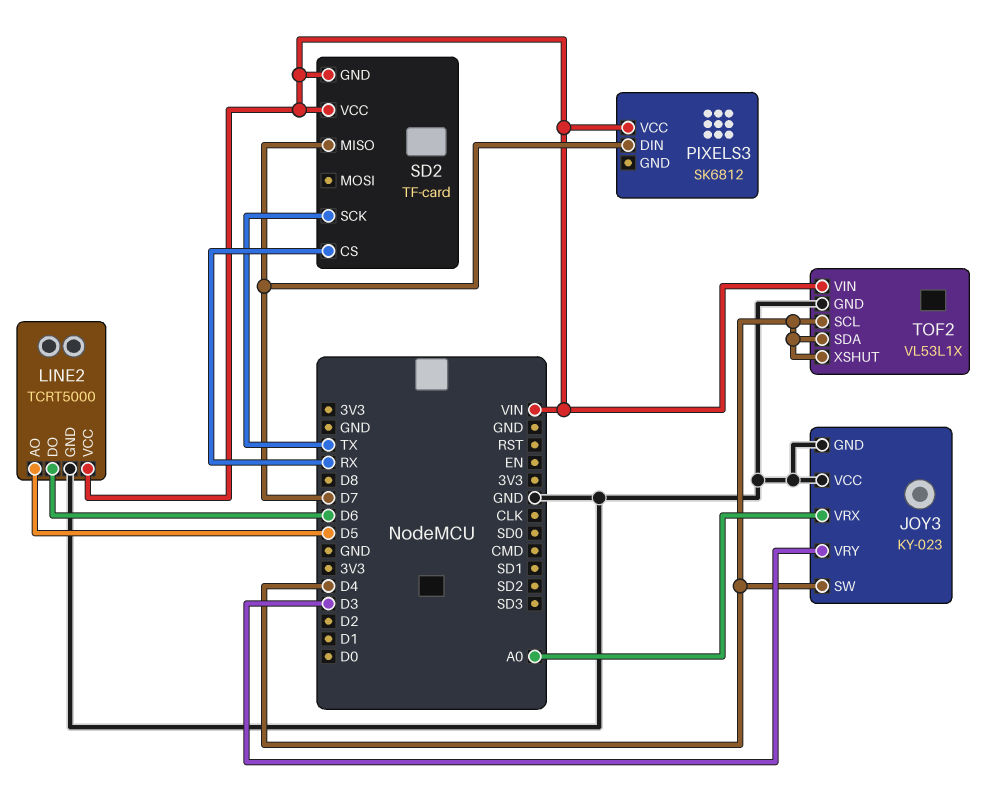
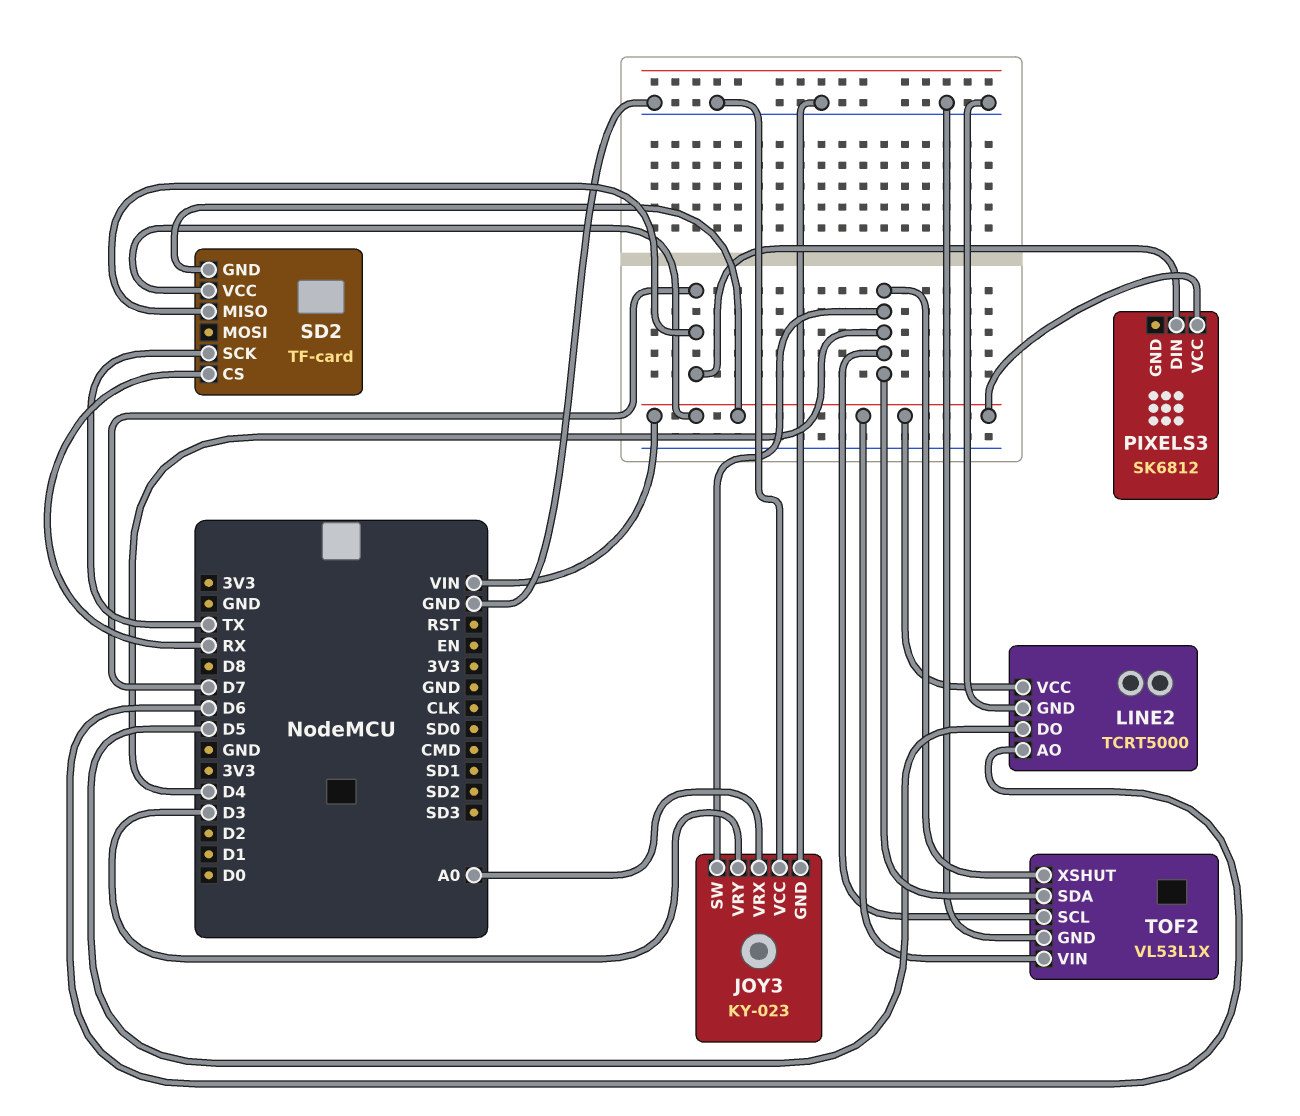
LINE2 pin AO: D5 -> D6
LINE2 pin DO: D6 -> D5

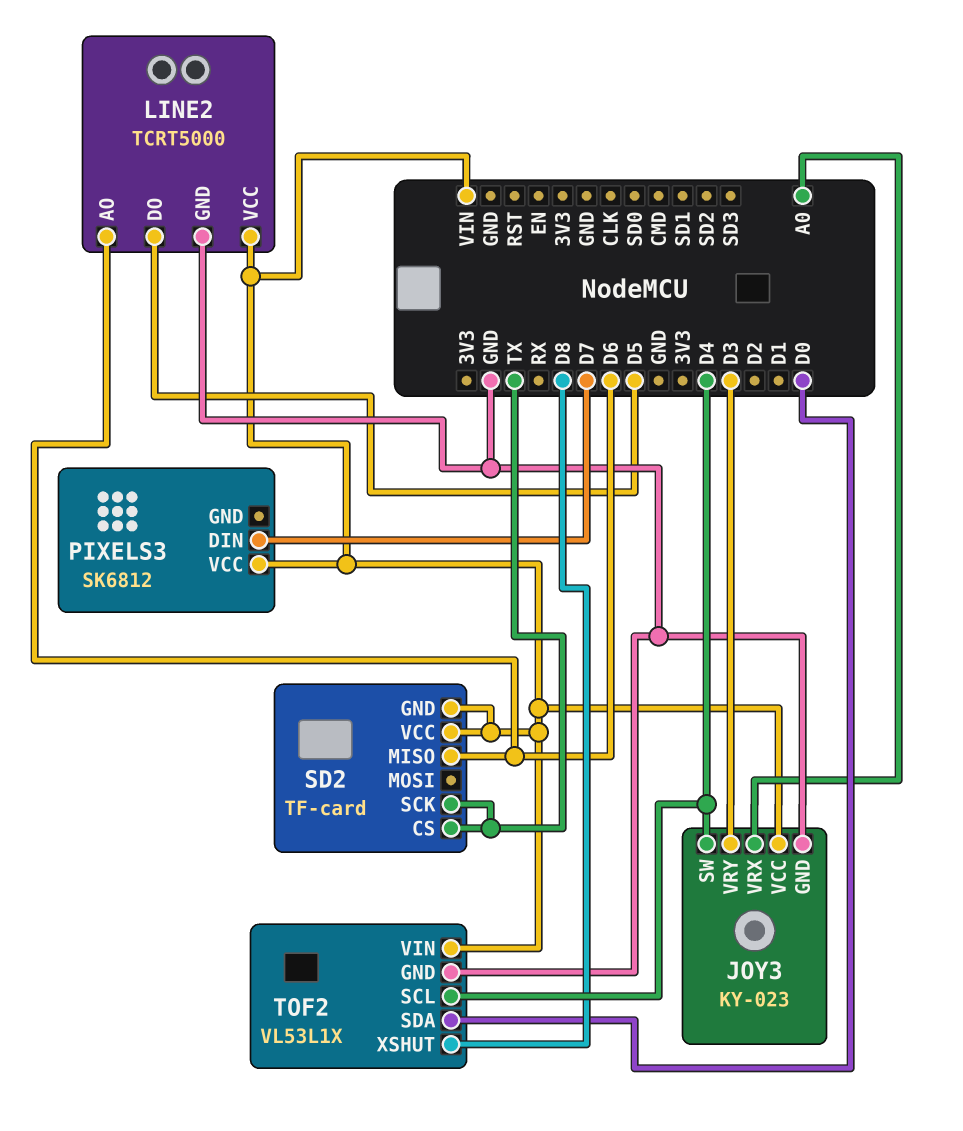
JOY3 pin VCC: GND -> VIN
SD2 pin CS: RX -> TX
SD2 pin MISO: D7 -> D6
TOF2 pin SDA: D4 -> D0
TOF2 pin XSHUT: D4 -> D8

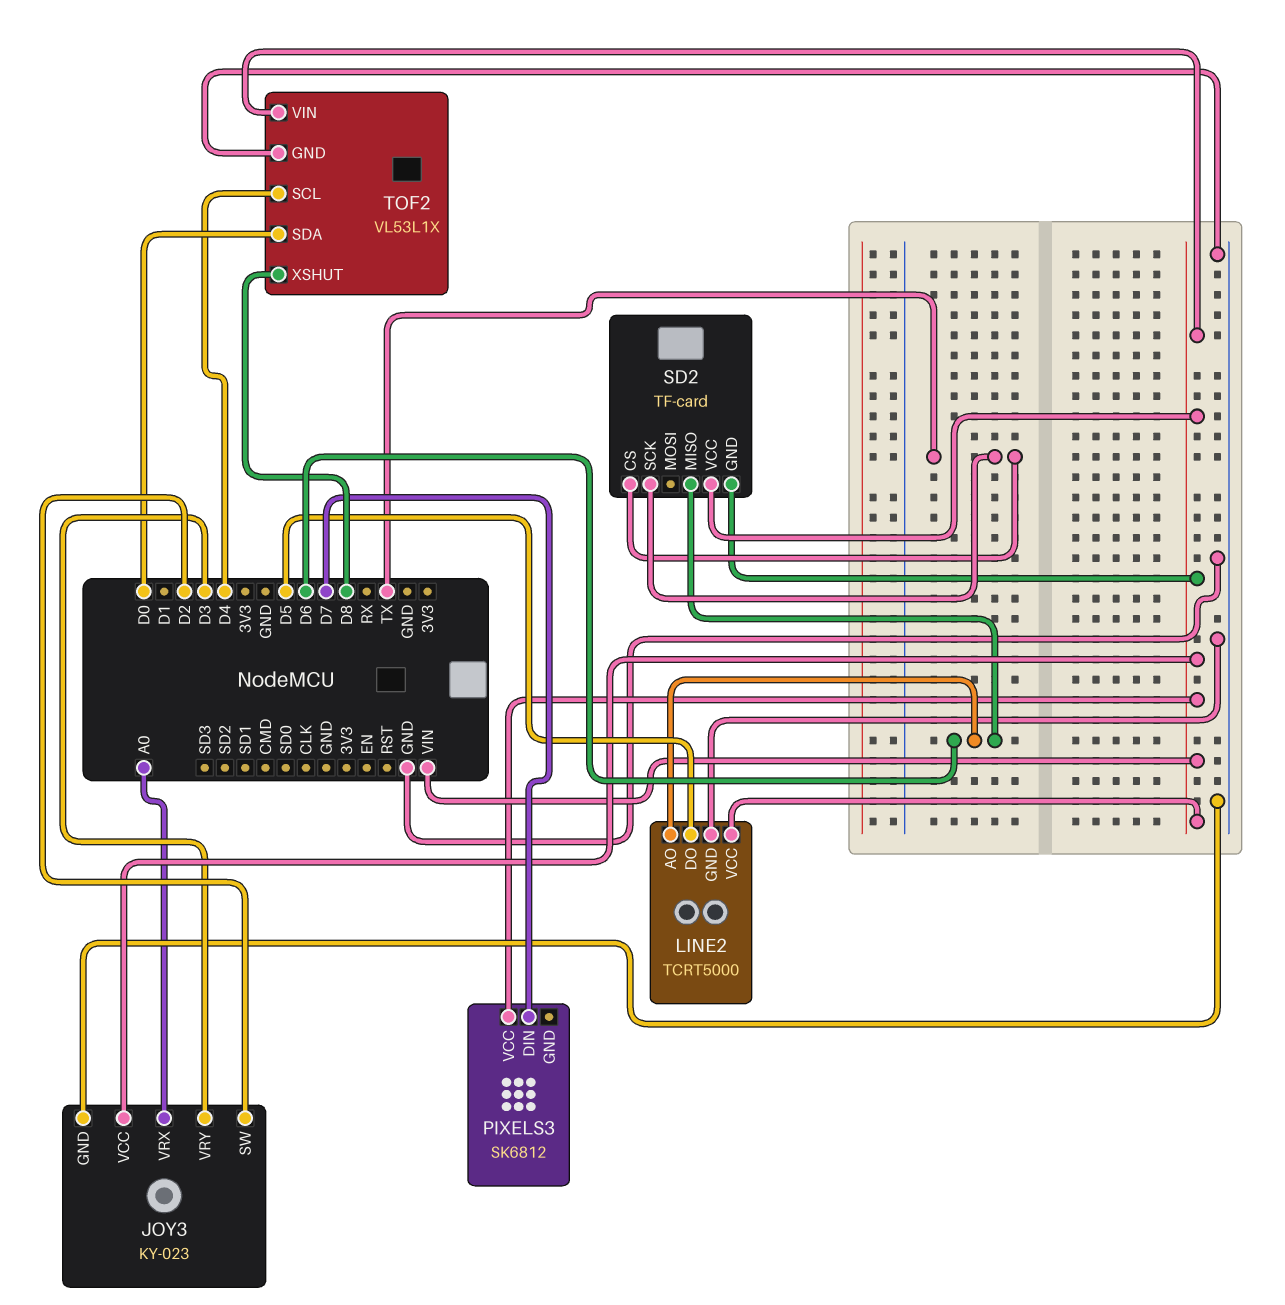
JOY3 pin SW: D4 -> D2

